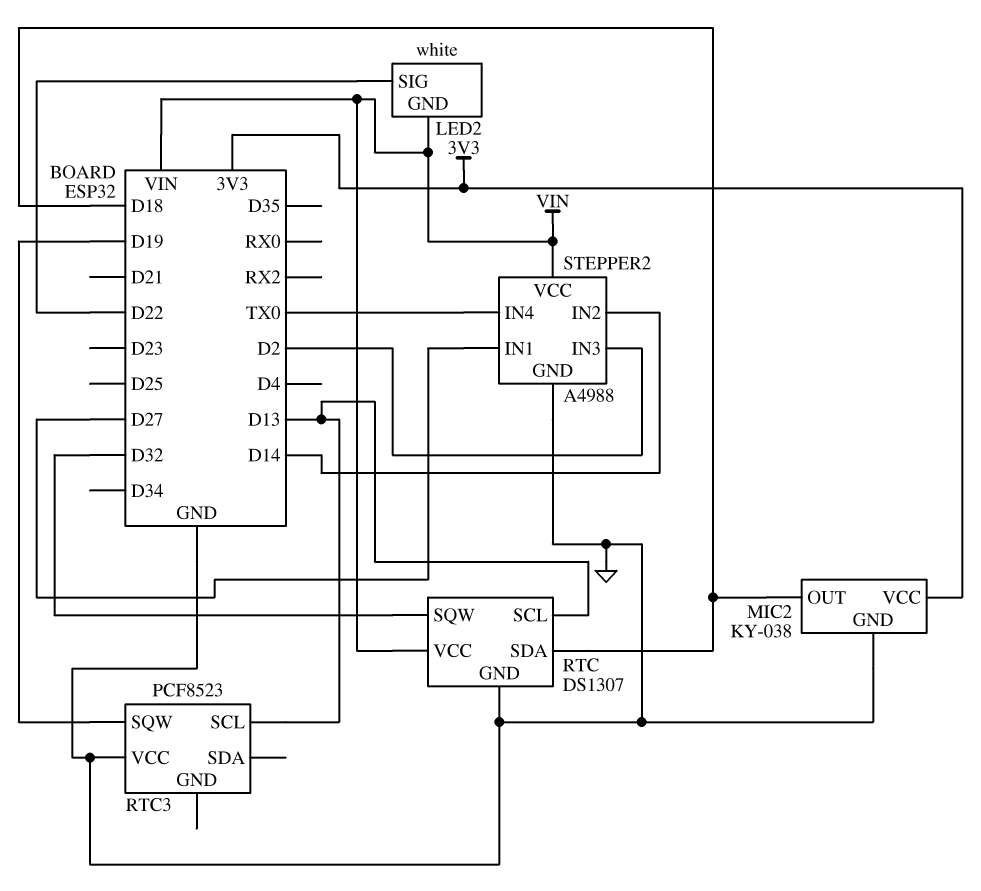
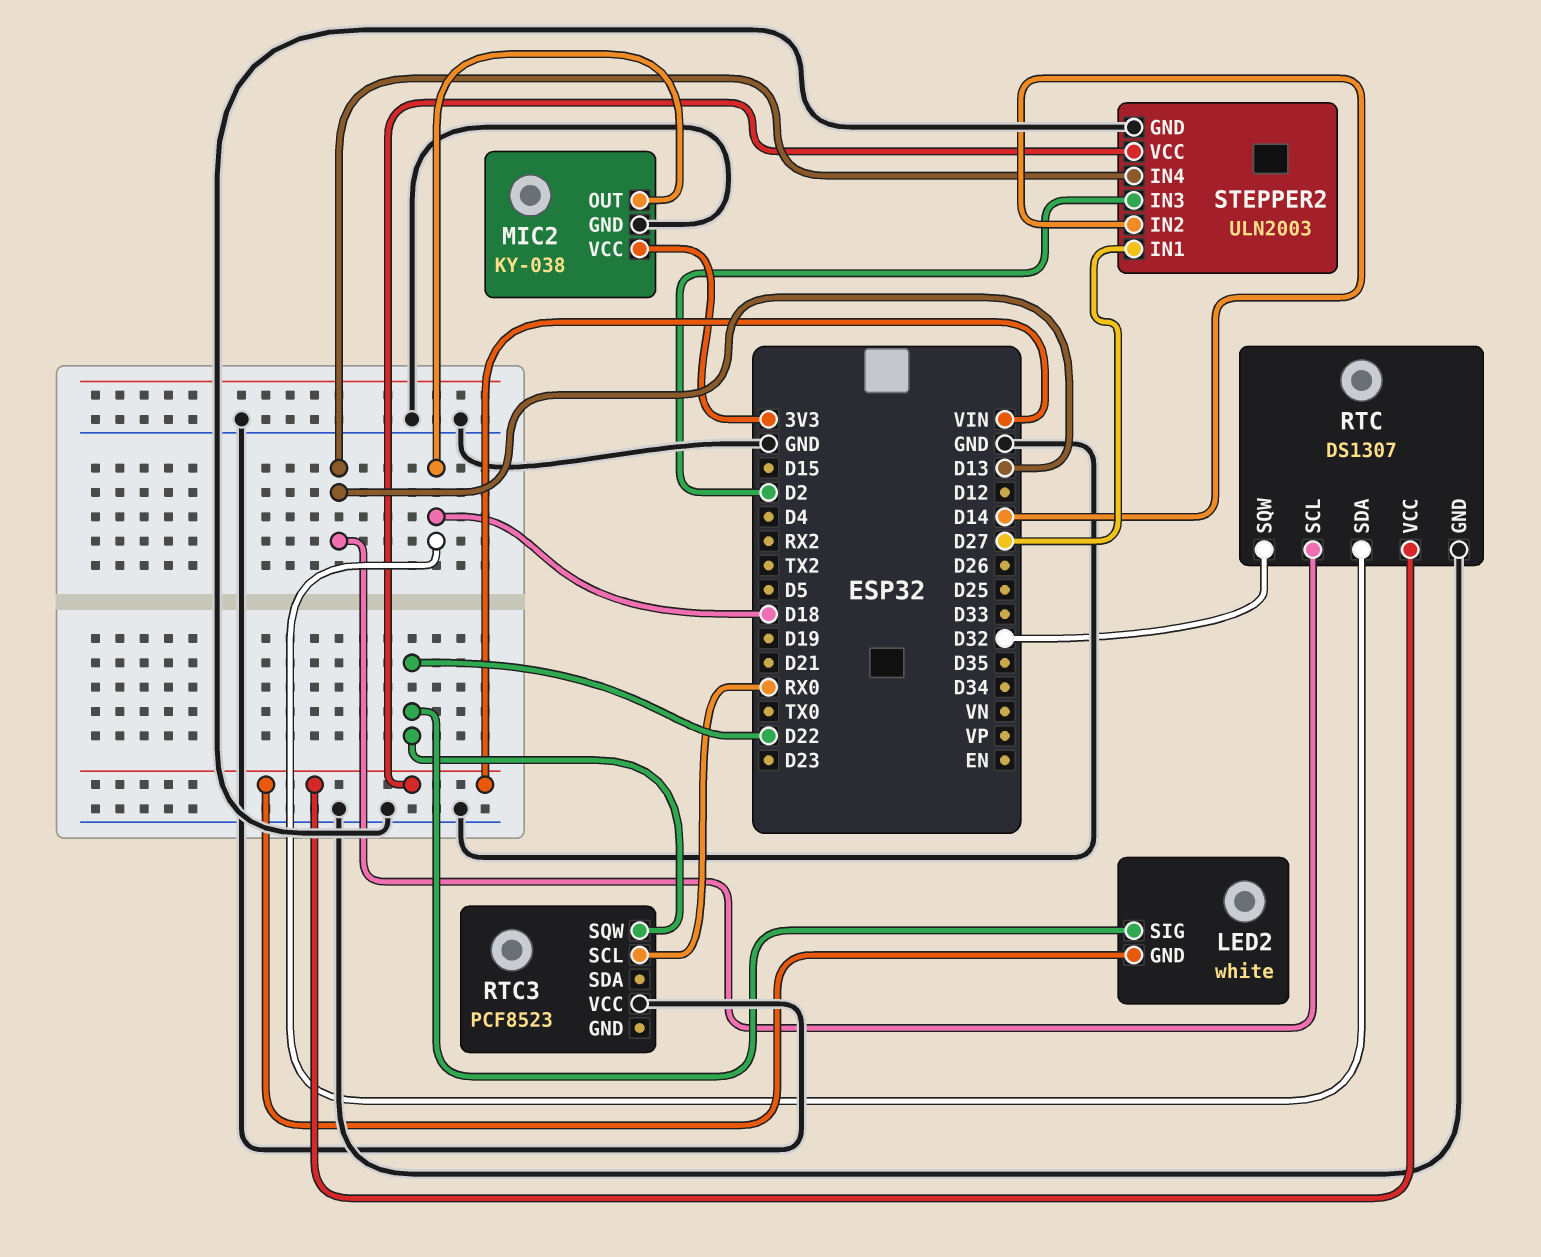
RTC3 pin SCL: D13 -> RX0
RTC3 pin SQW: D19 -> D22
STEPPER2: A4988 -> ULN2003
STEPPER2 pin IN4: TX0 -> D13

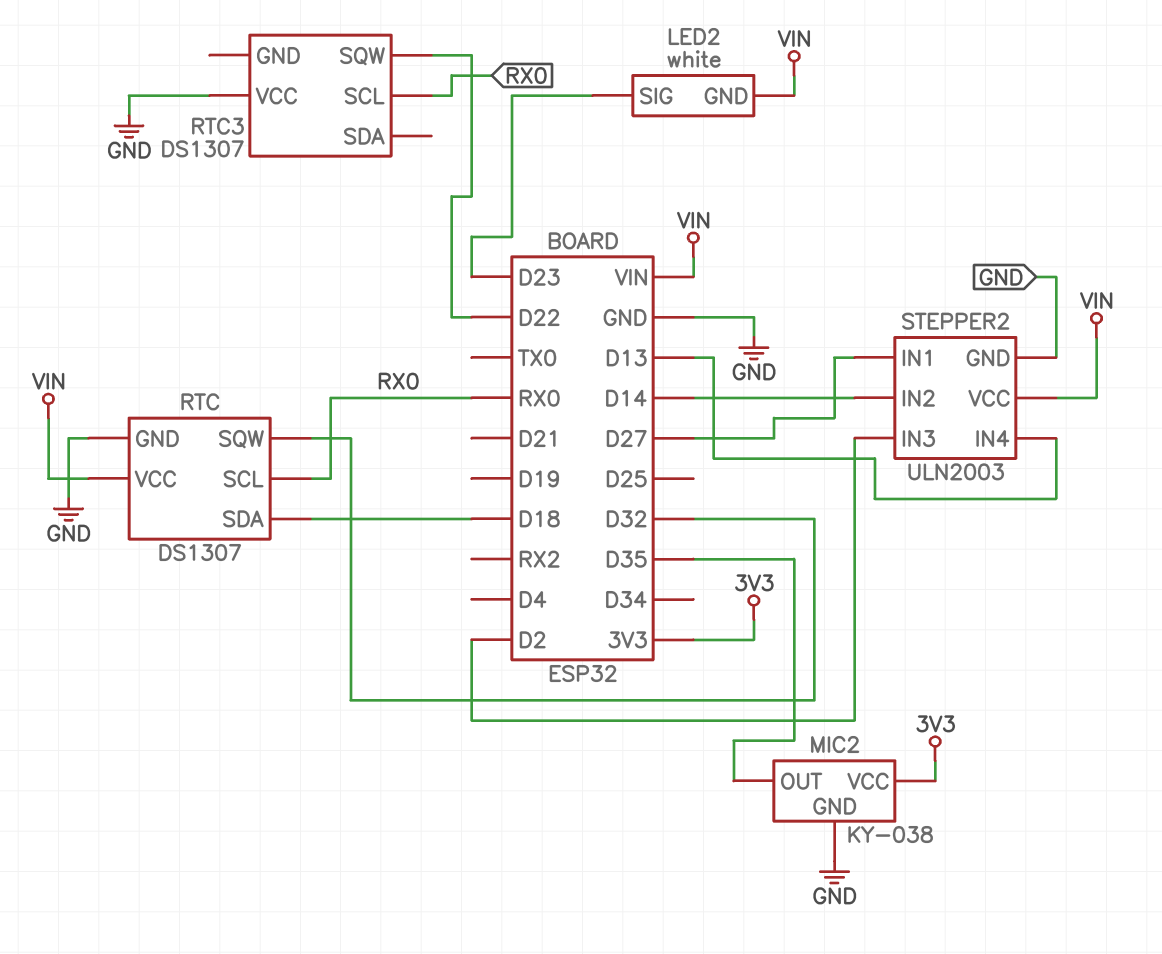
LED2 pin SIG: D22 -> D23
MIC2 pin OUT: D18 -> D35
RTC pin SCL: D13 -> RX0
RTC3: PCF8523 -> DS1307

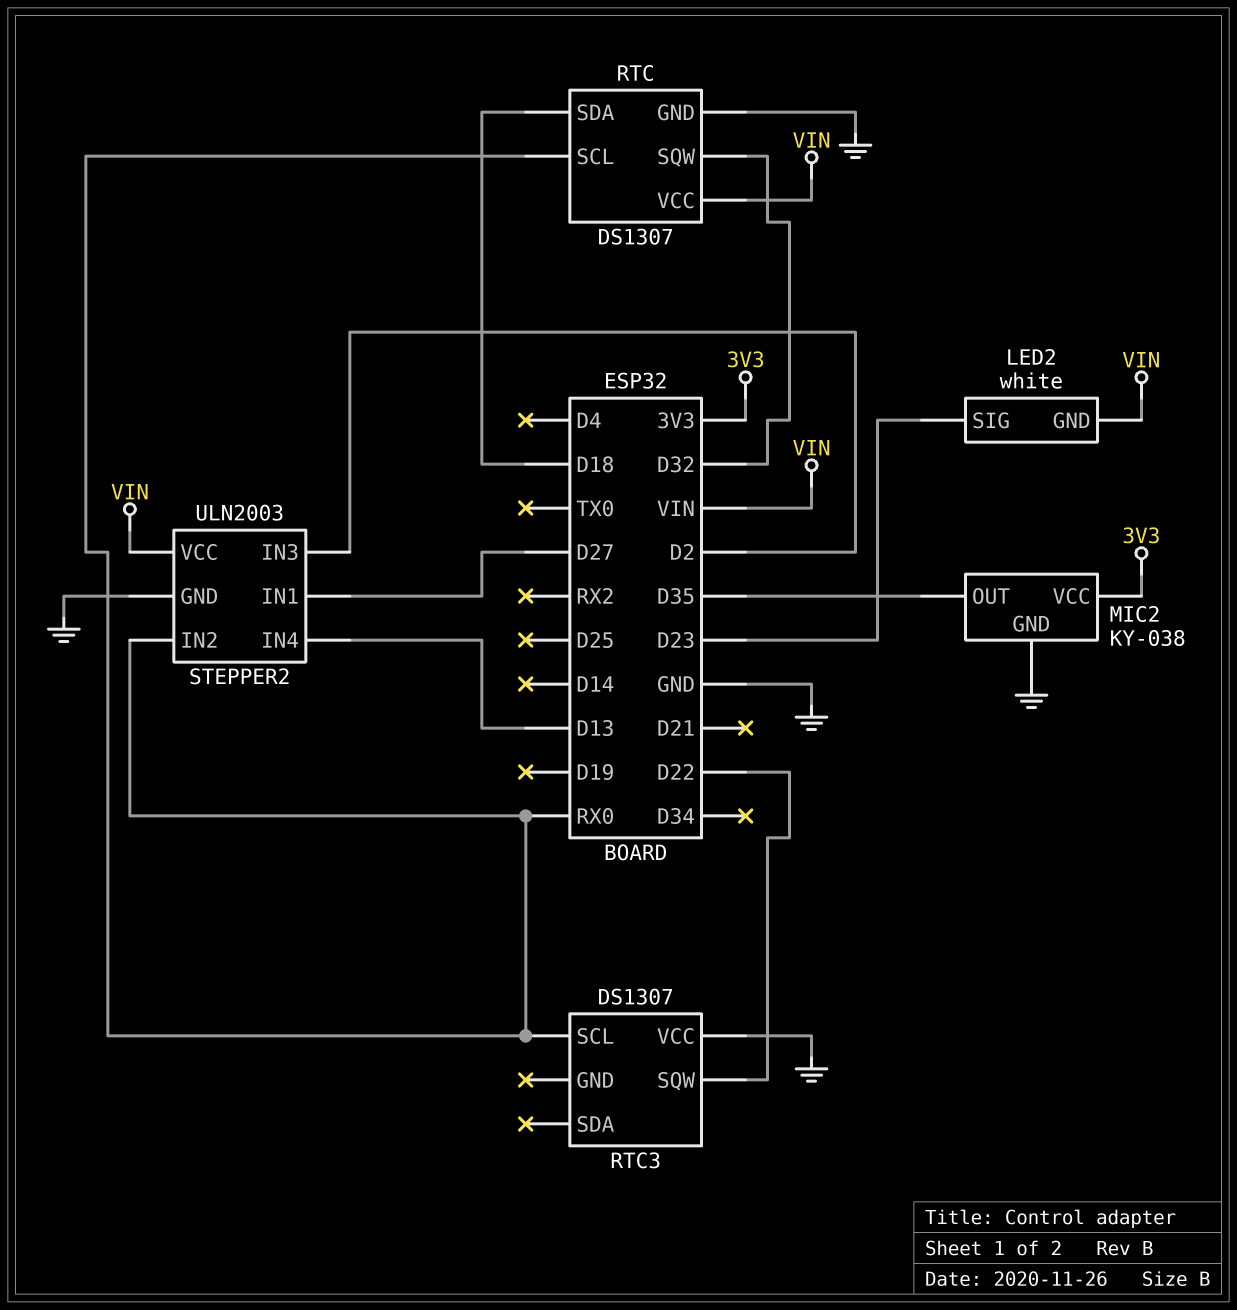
STEPPER2 pin IN2: D14 -> RX0

